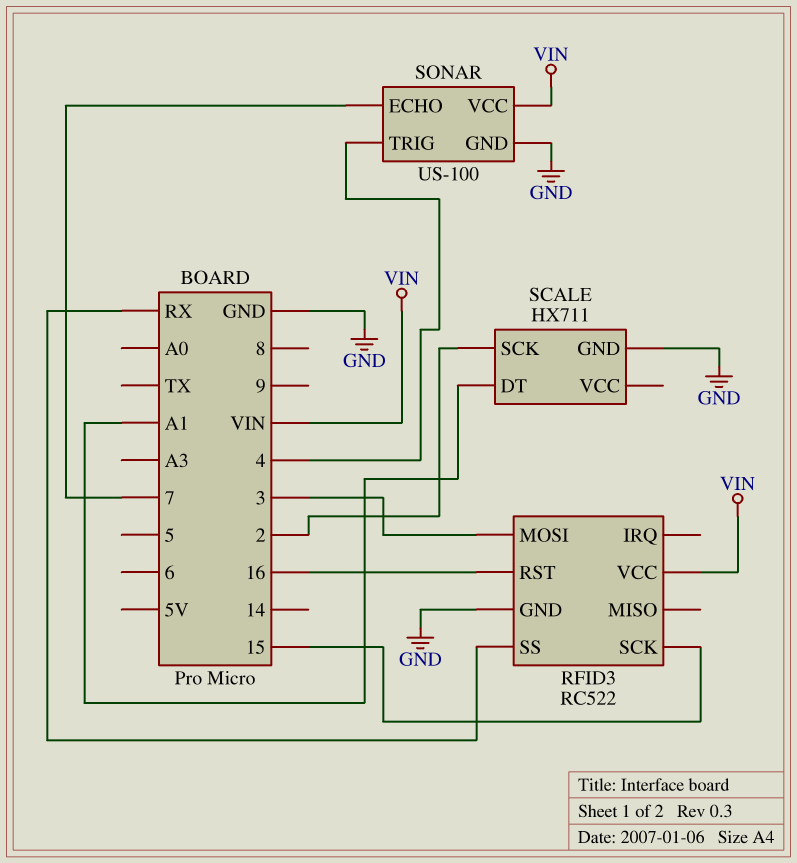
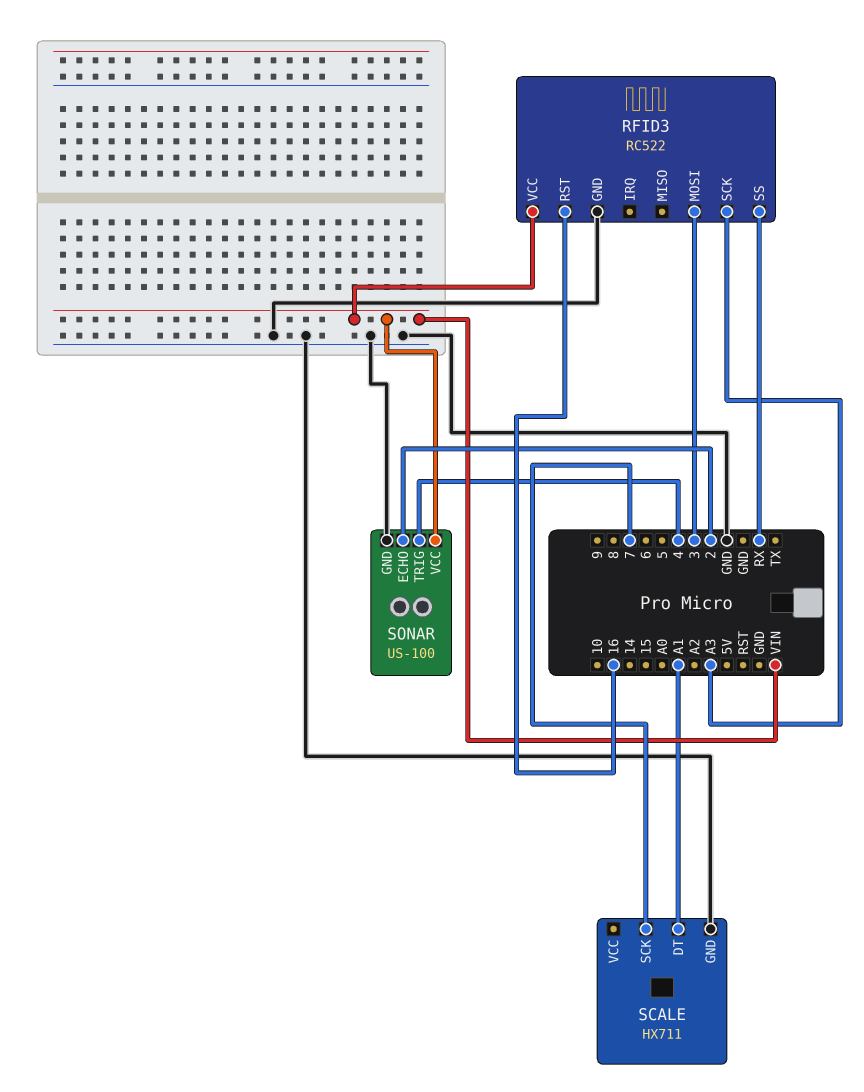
RFID3 pin SCK: 15 -> A3
SCALE pin SCK: 2 -> 7
SONAR pin ECHO: 7 -> 2

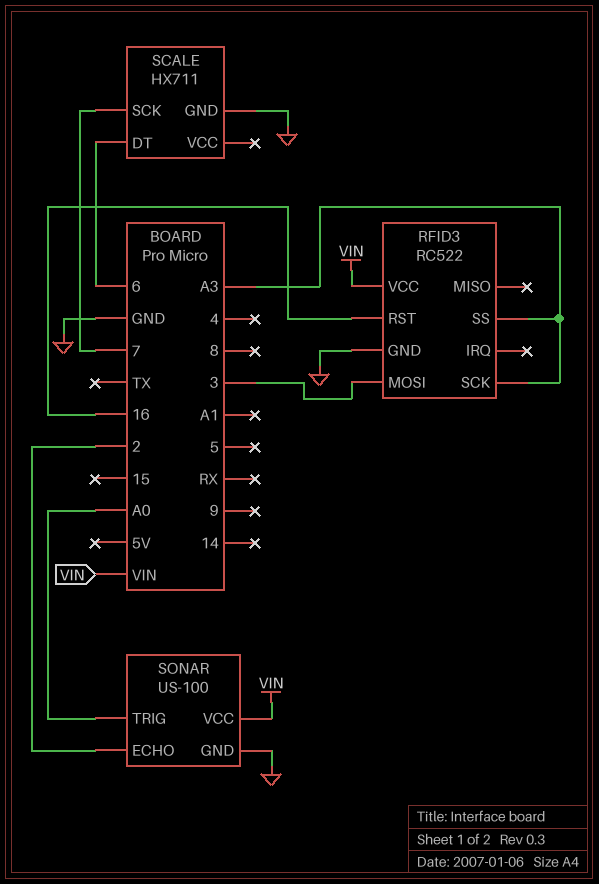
RFID3 pin SS: RX -> A3
SCALE pin DT: A1 -> 6
SONAR pin TRIG: 4 -> A0

